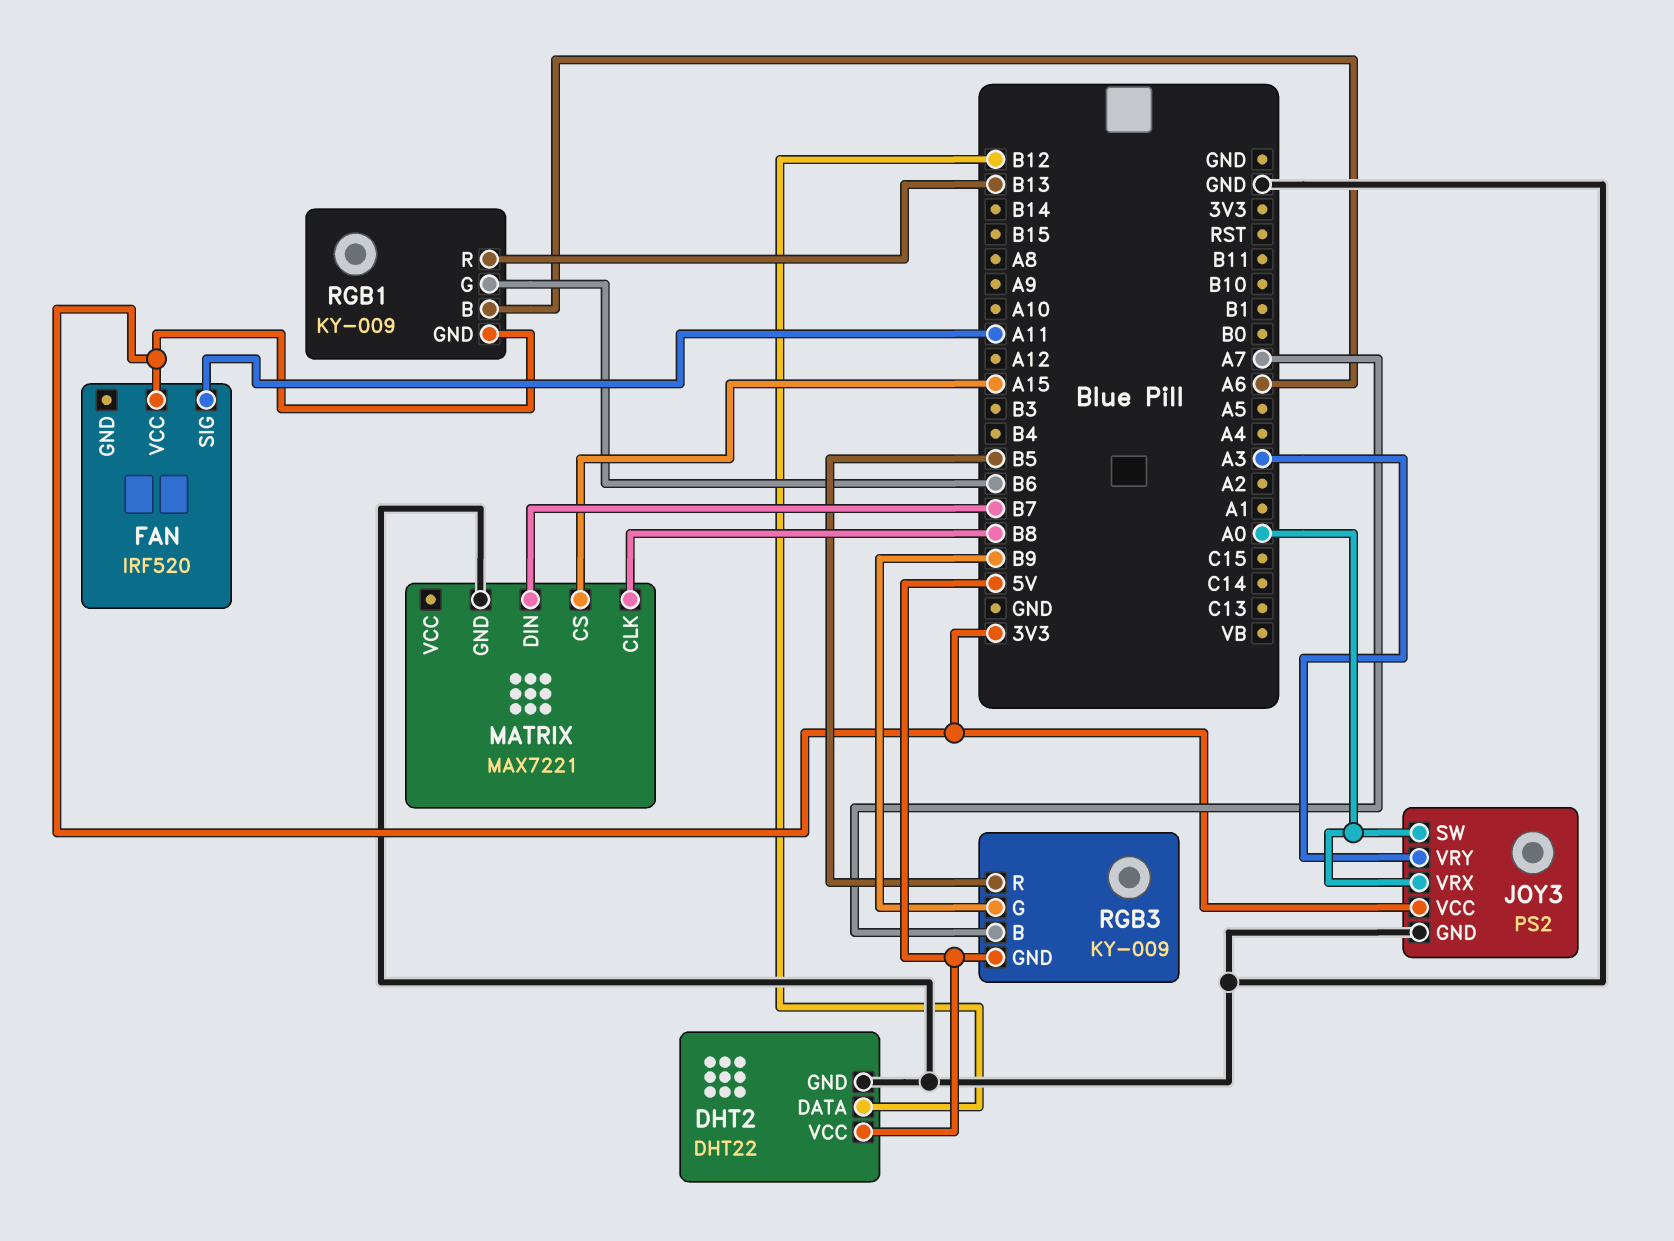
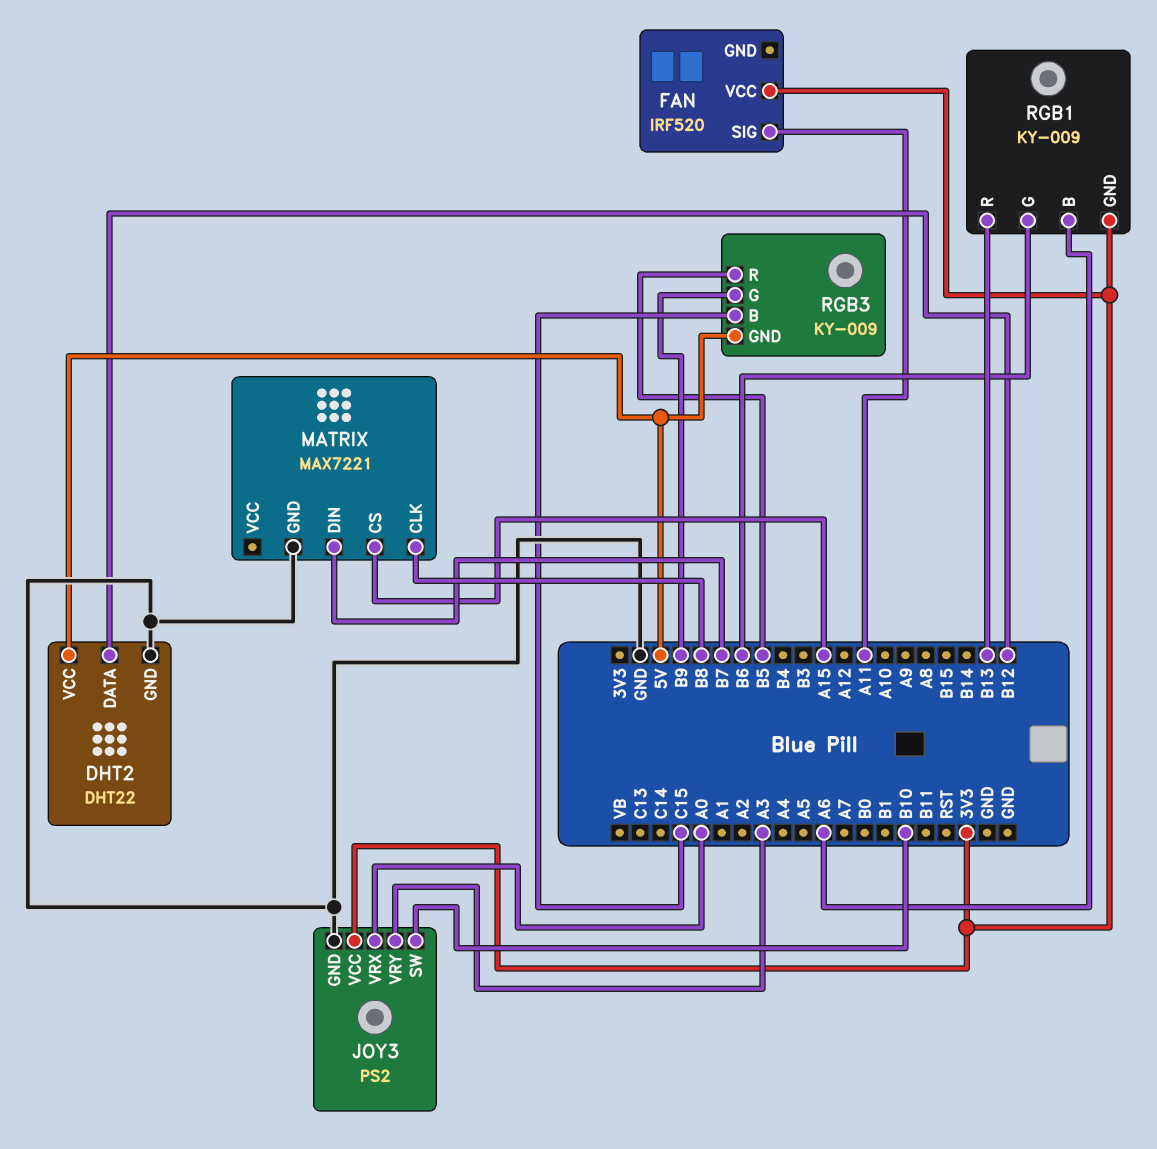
JOY3 pin SW: A0 -> B10
RGB3 pin B: A7 -> C15

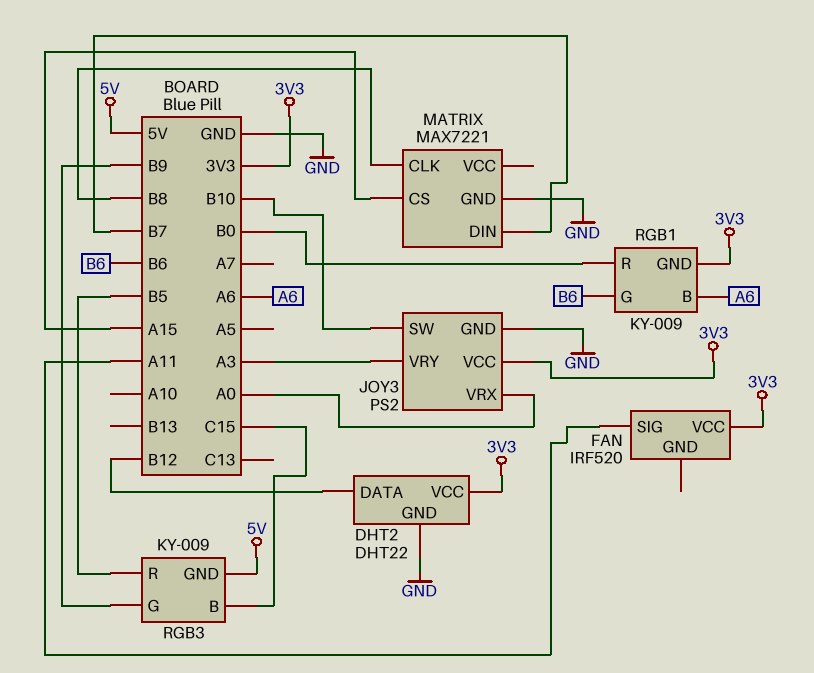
DHT2 pin VCC: 5V -> 3V3
RGB1 pin R: B13 -> B0

